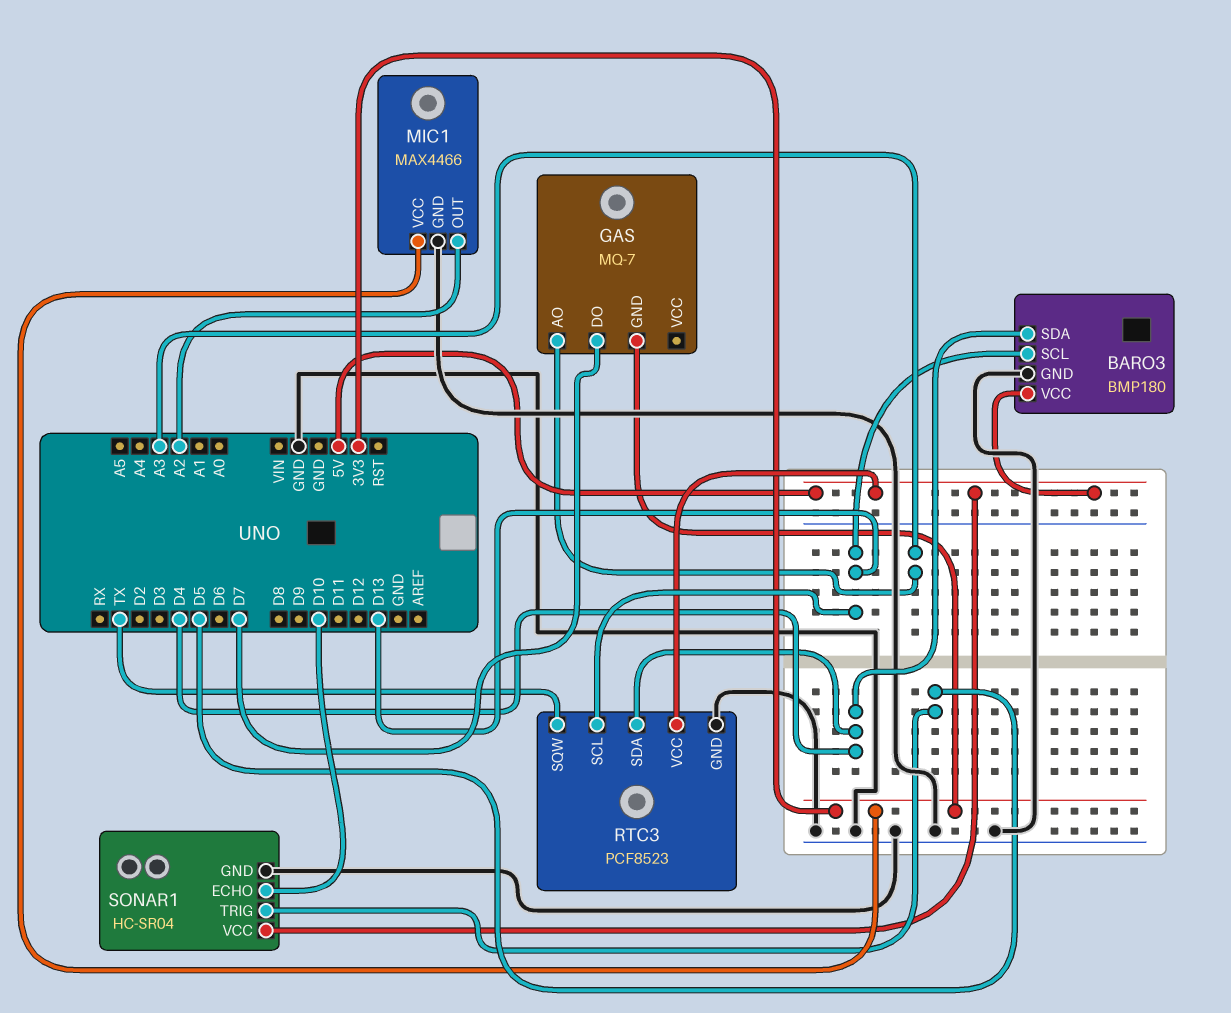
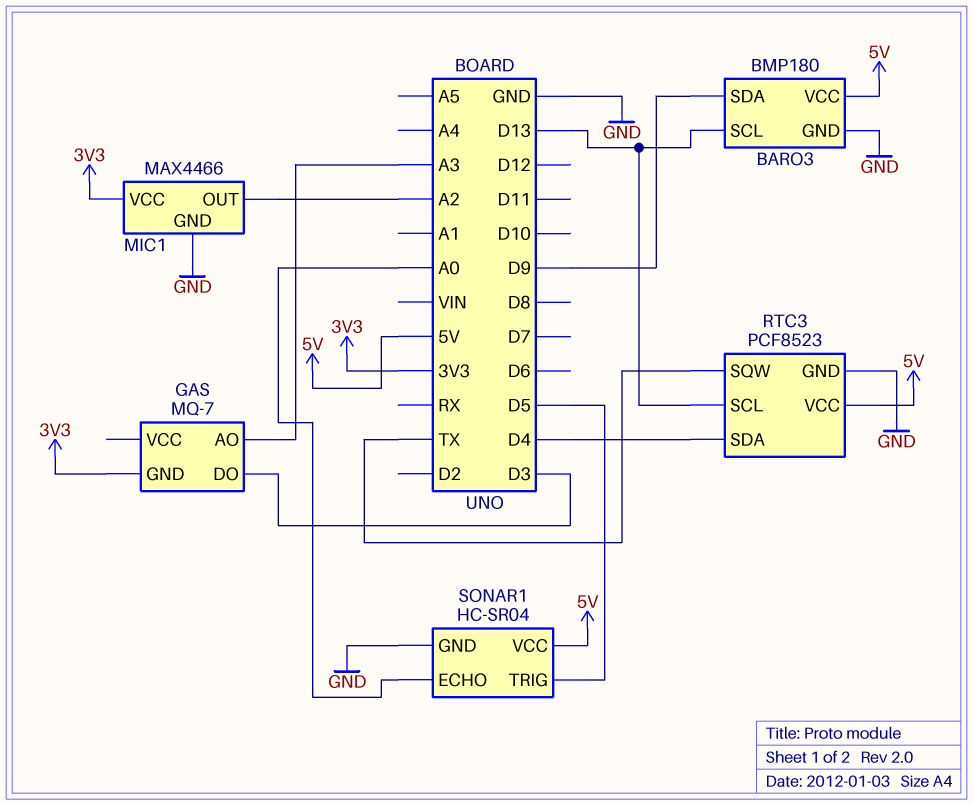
BARO3 pin SDA: D4 -> D9
GAS pin DO: D7 -> D3
SONAR1 pin ECHO: D10 -> A0

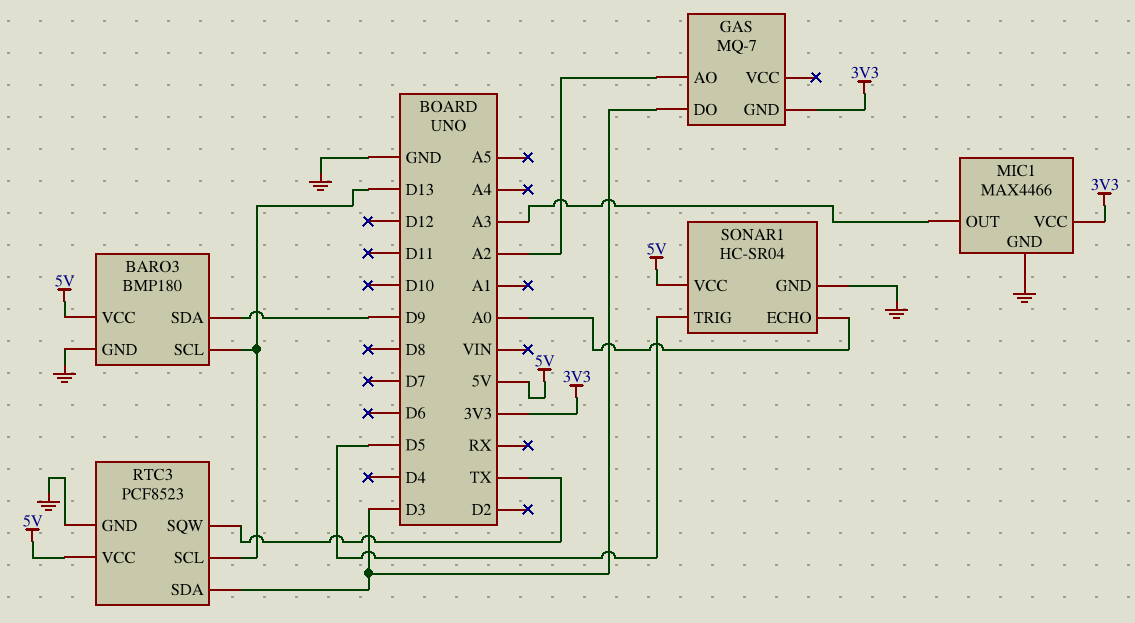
GAS pin AO: A3 -> A2
MIC1 pin OUT: A2 -> A3
RTC3 pin SDA: D4 -> D3

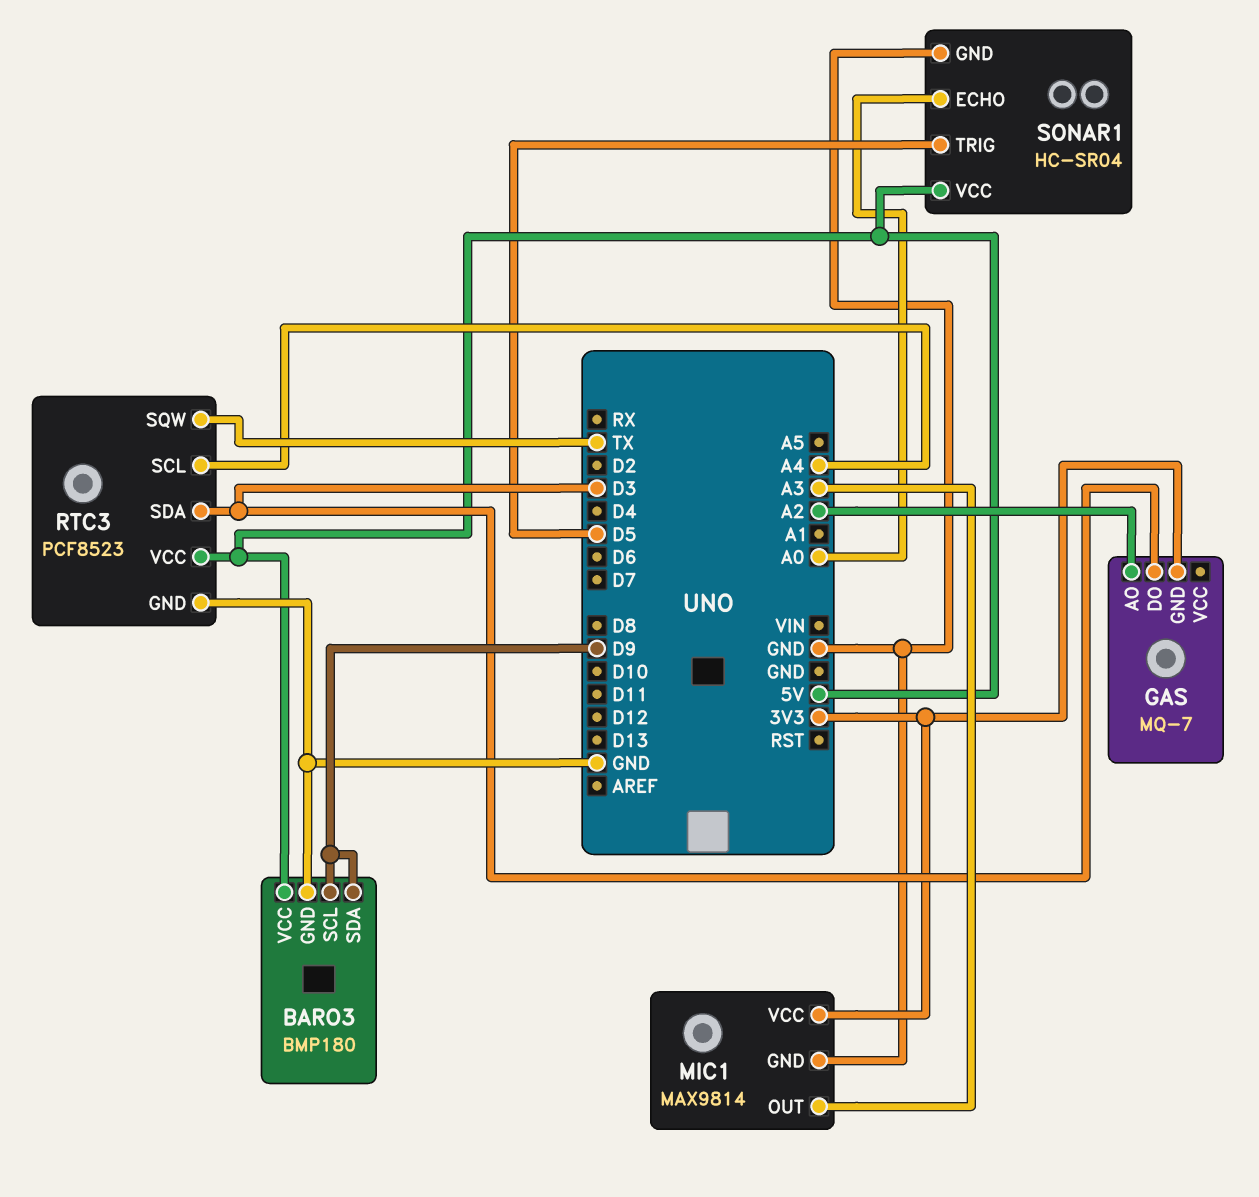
BARO3 pin SCL: D13 -> D9
MIC1: MAX4466 -> MAX9814
RTC3 pin SCL: D13 -> A4

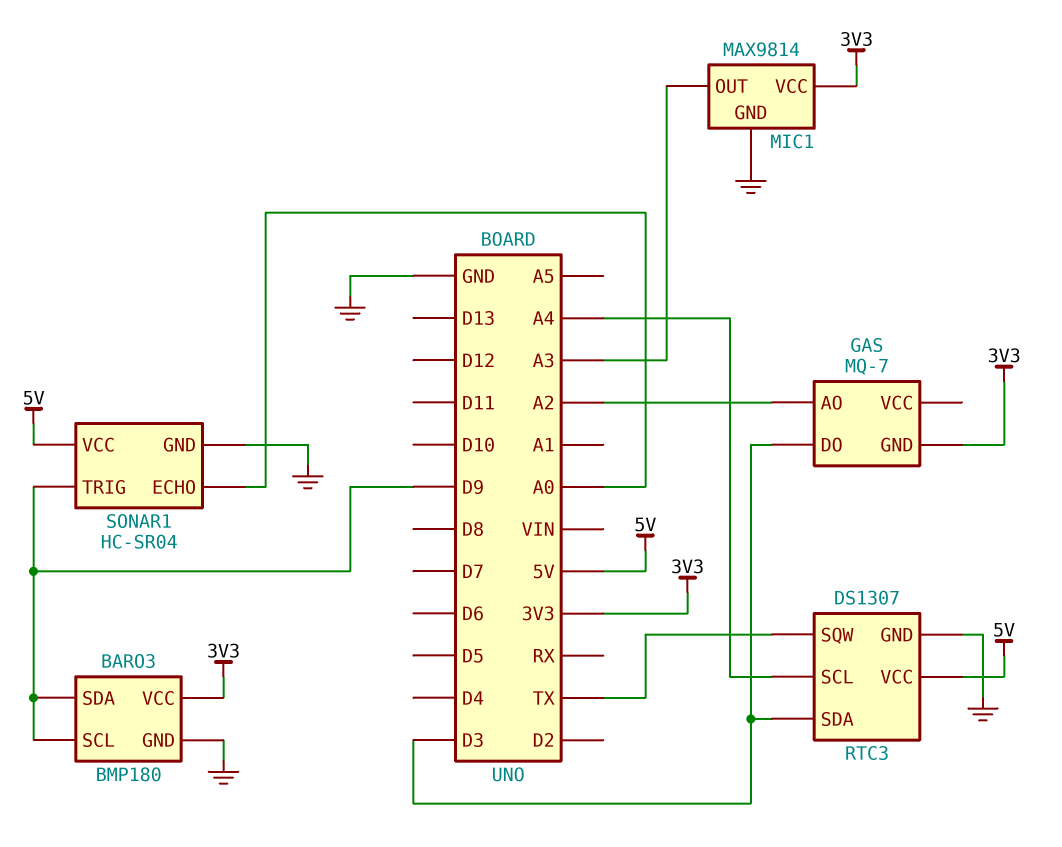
BARO3 pin VCC: 5V -> 3V3
RTC3: PCF8523 -> DS1307
SONAR1 pin TRIG: D5 -> D9

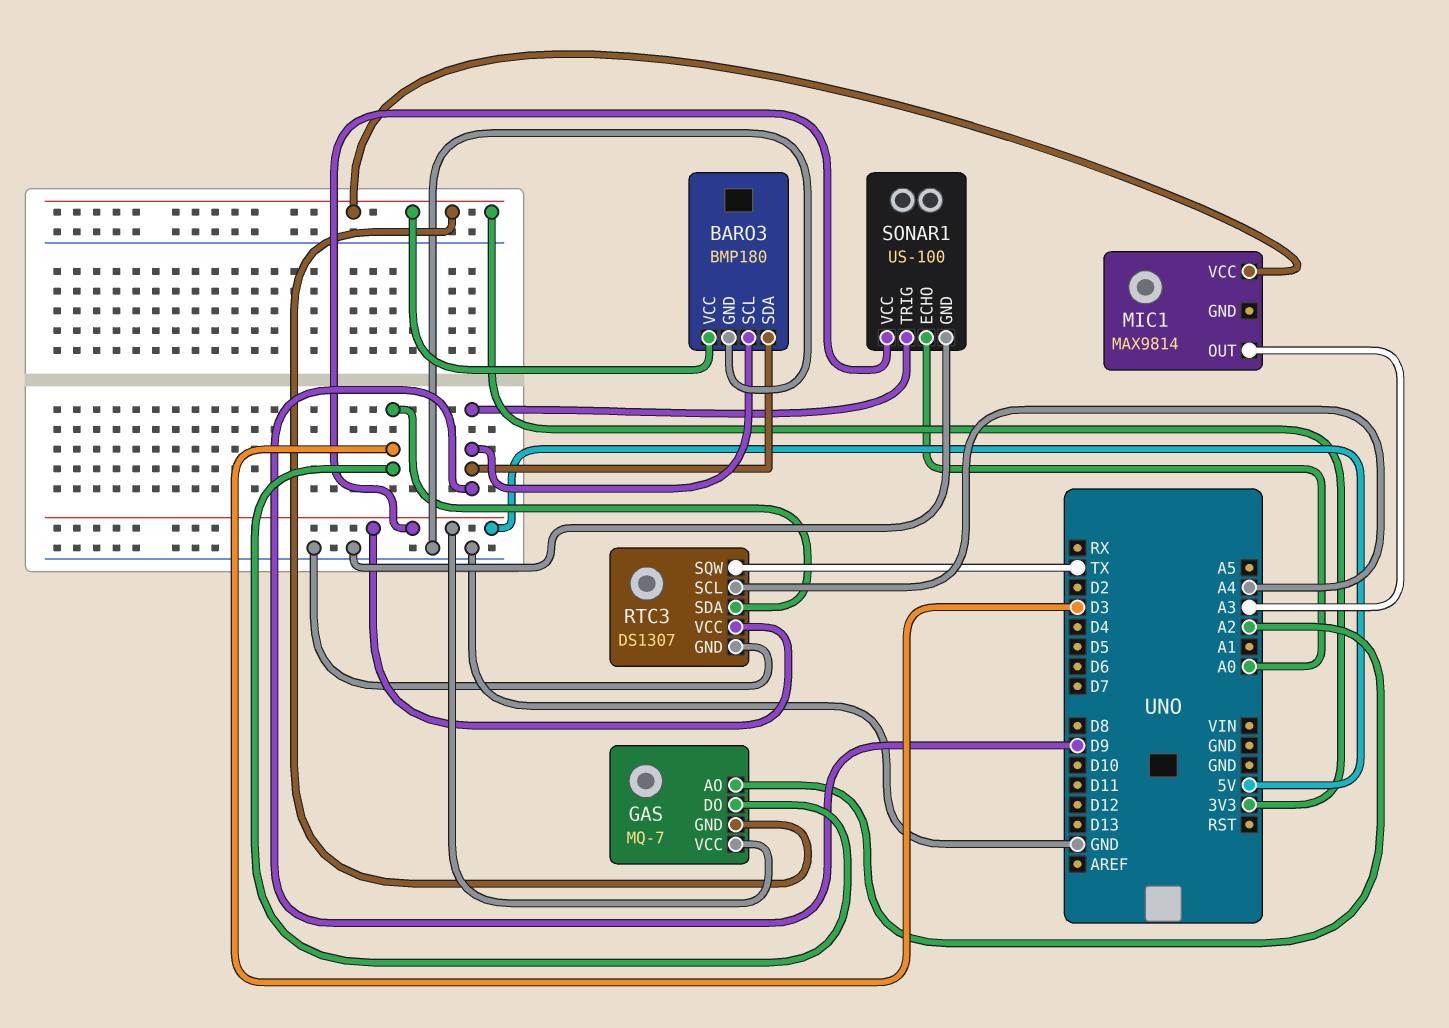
GAS pin VCC: none -> 5V
MIC1 pin GND: GND -> none
SONAR1: HC-SR04 -> US-100

